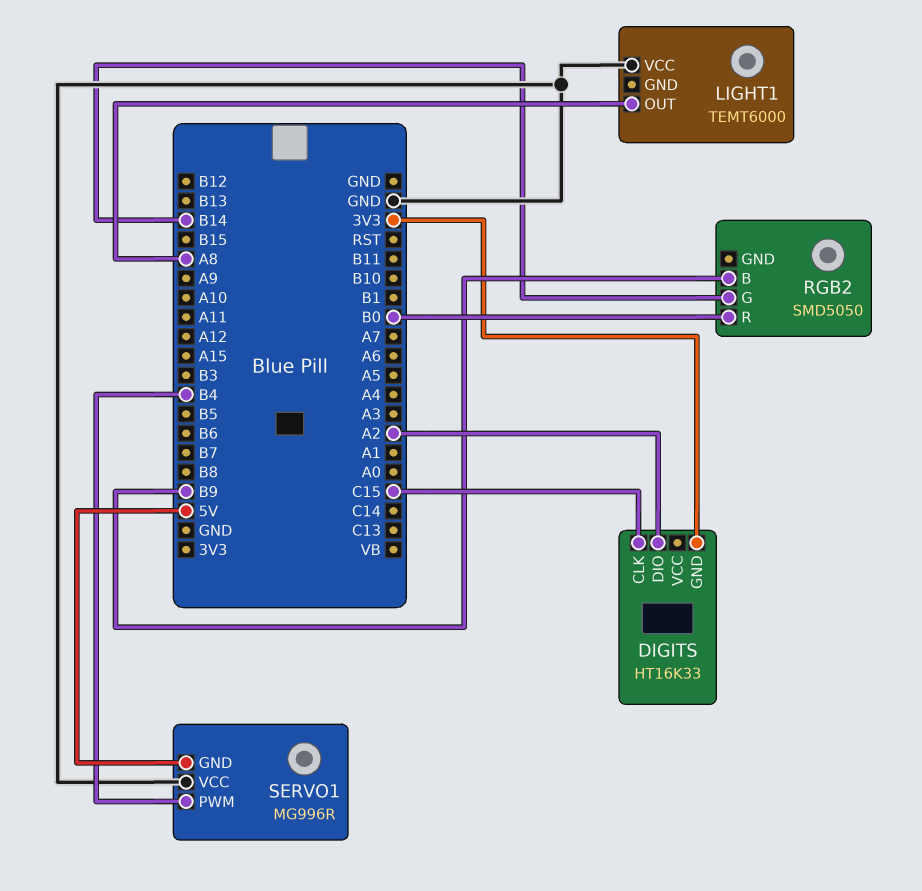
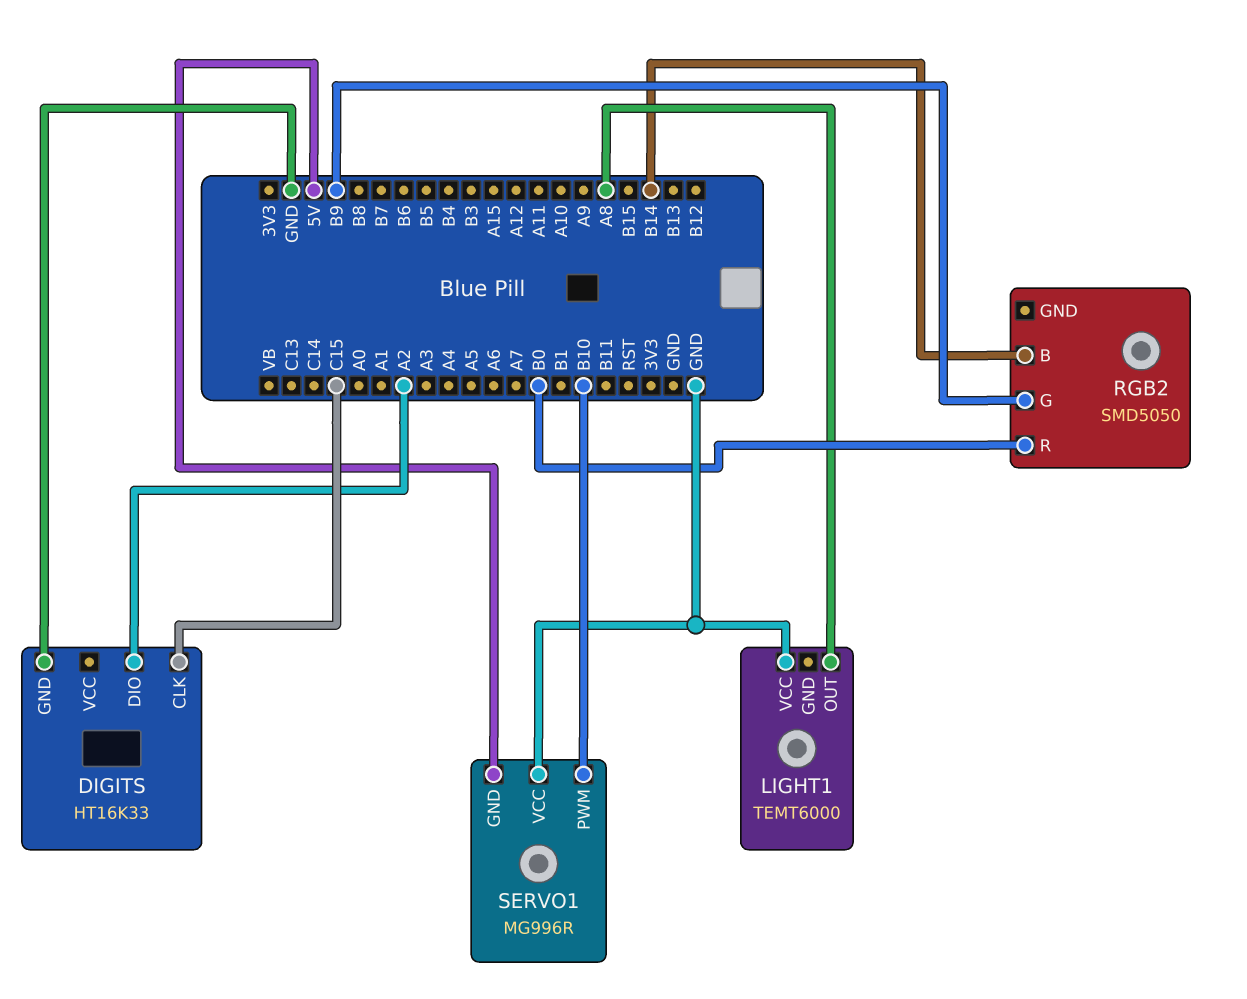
DIGITS pin GND: 3V3 -> GND
RGB2 pin B: B9 -> B14
RGB2 pin G: B14 -> B9
SERVO1 pin PWM: B4 -> B10

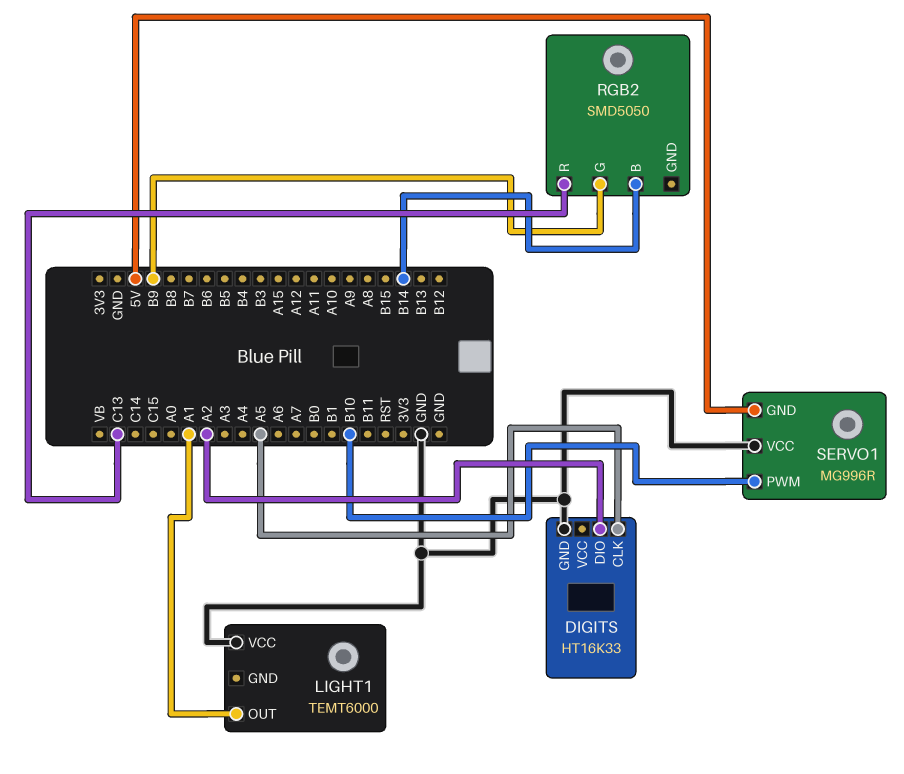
DIGITS pin CLK: C15 -> A5
LIGHT1 pin OUT: A8 -> A1
RGB2 pin R: B0 -> C13

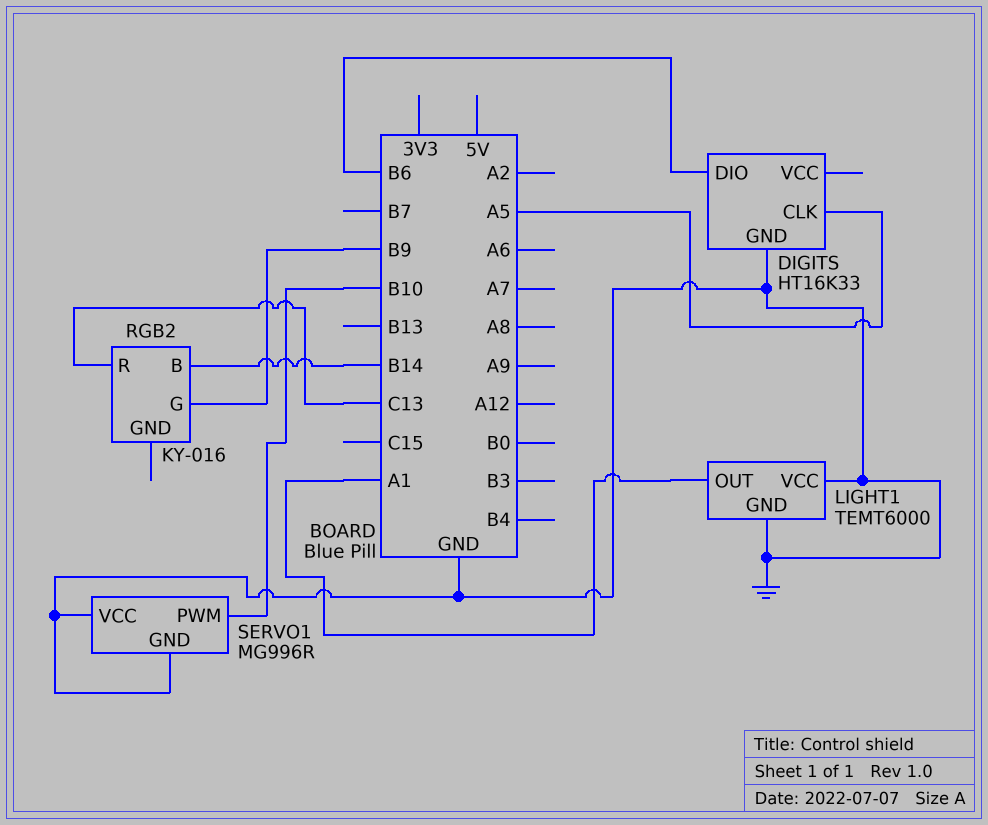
DIGITS pin DIO: A2 -> B6
LIGHT1 pin GND: none -> GND
RGB2: SMD5050 -> KY-016
SERVO1 pin GND: 5V -> GND

